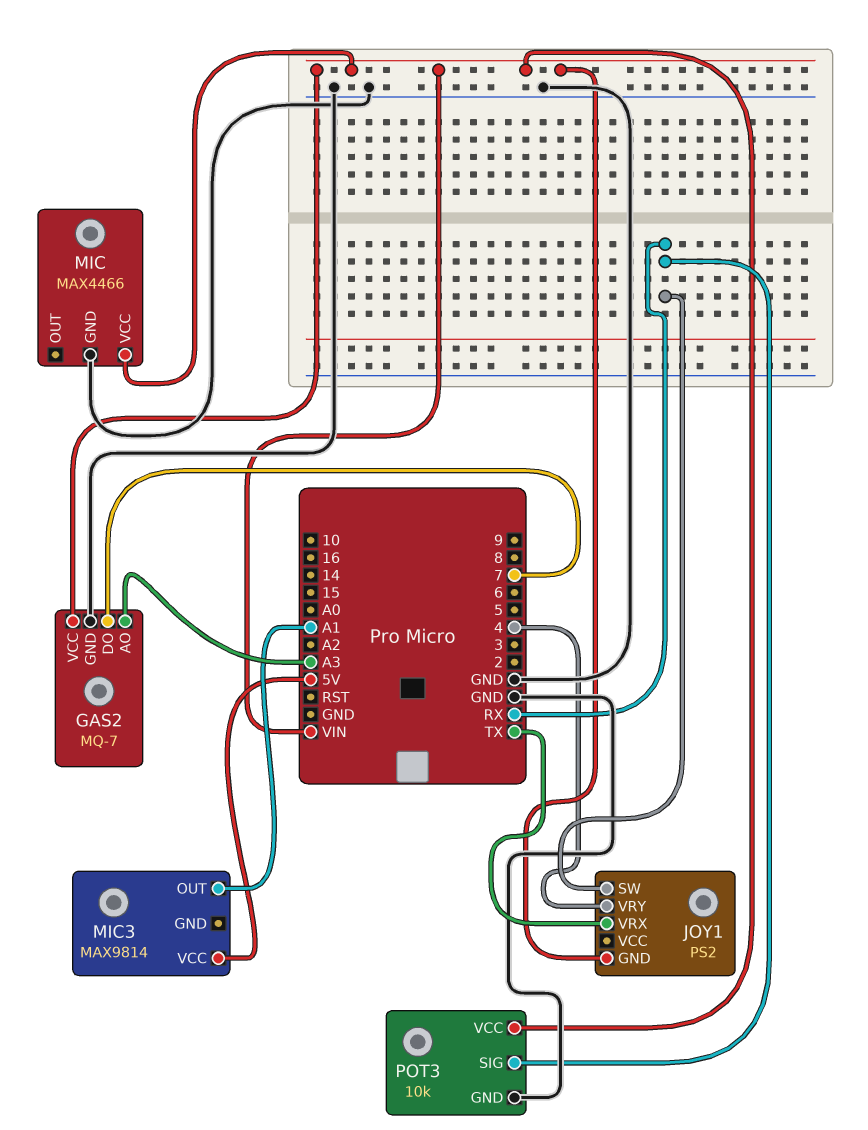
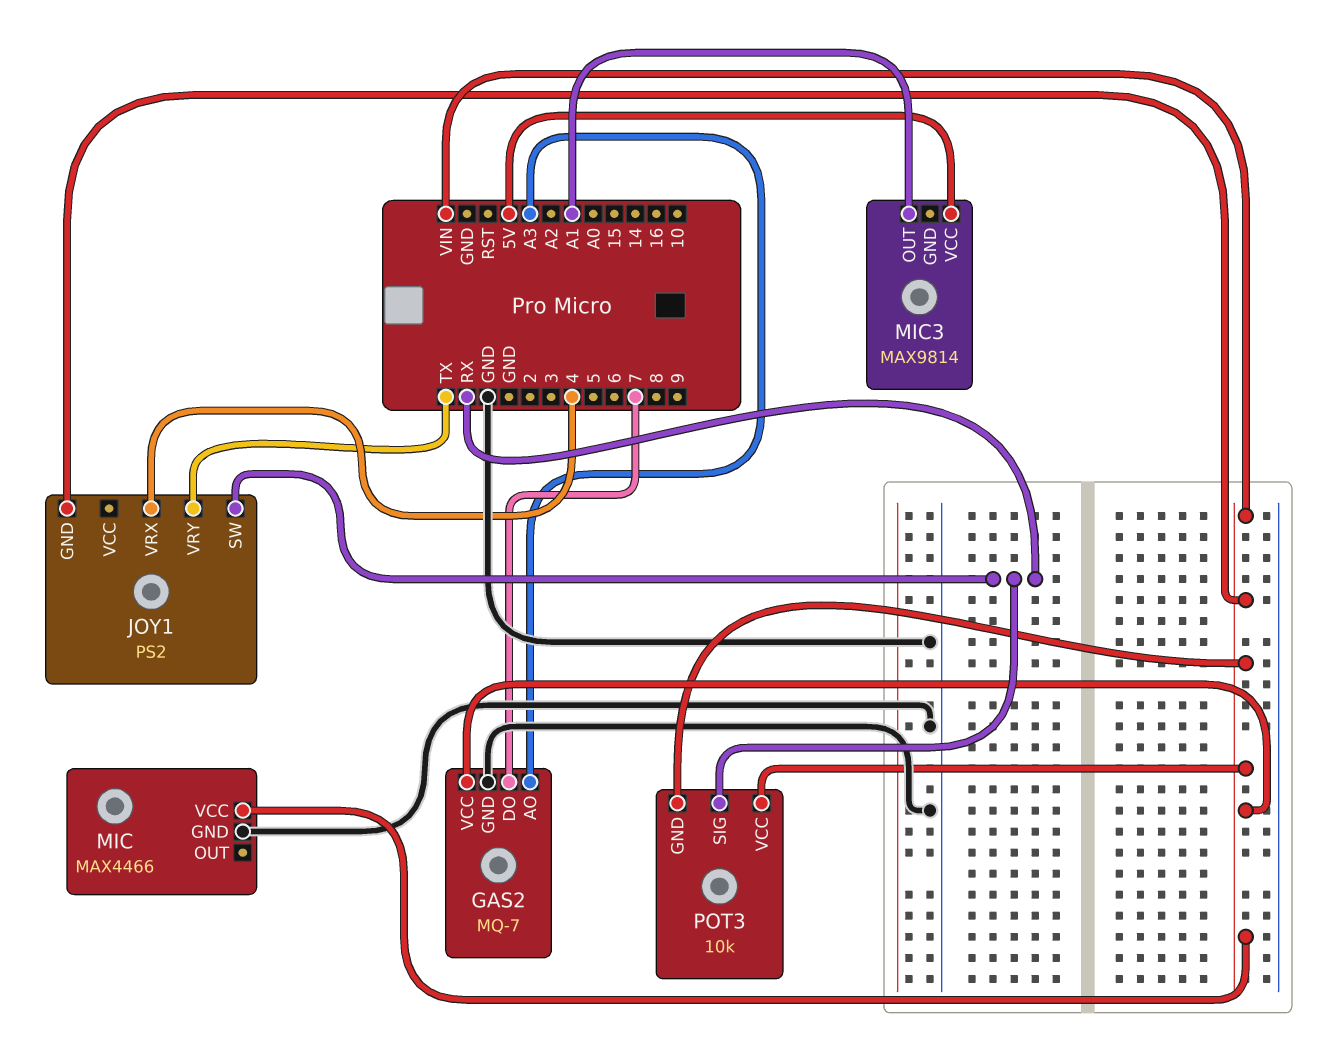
JOY1 pin VRX: TX -> 4
JOY1 pin VRY: 4 -> TX
POT3 pin GND: GND -> VIN

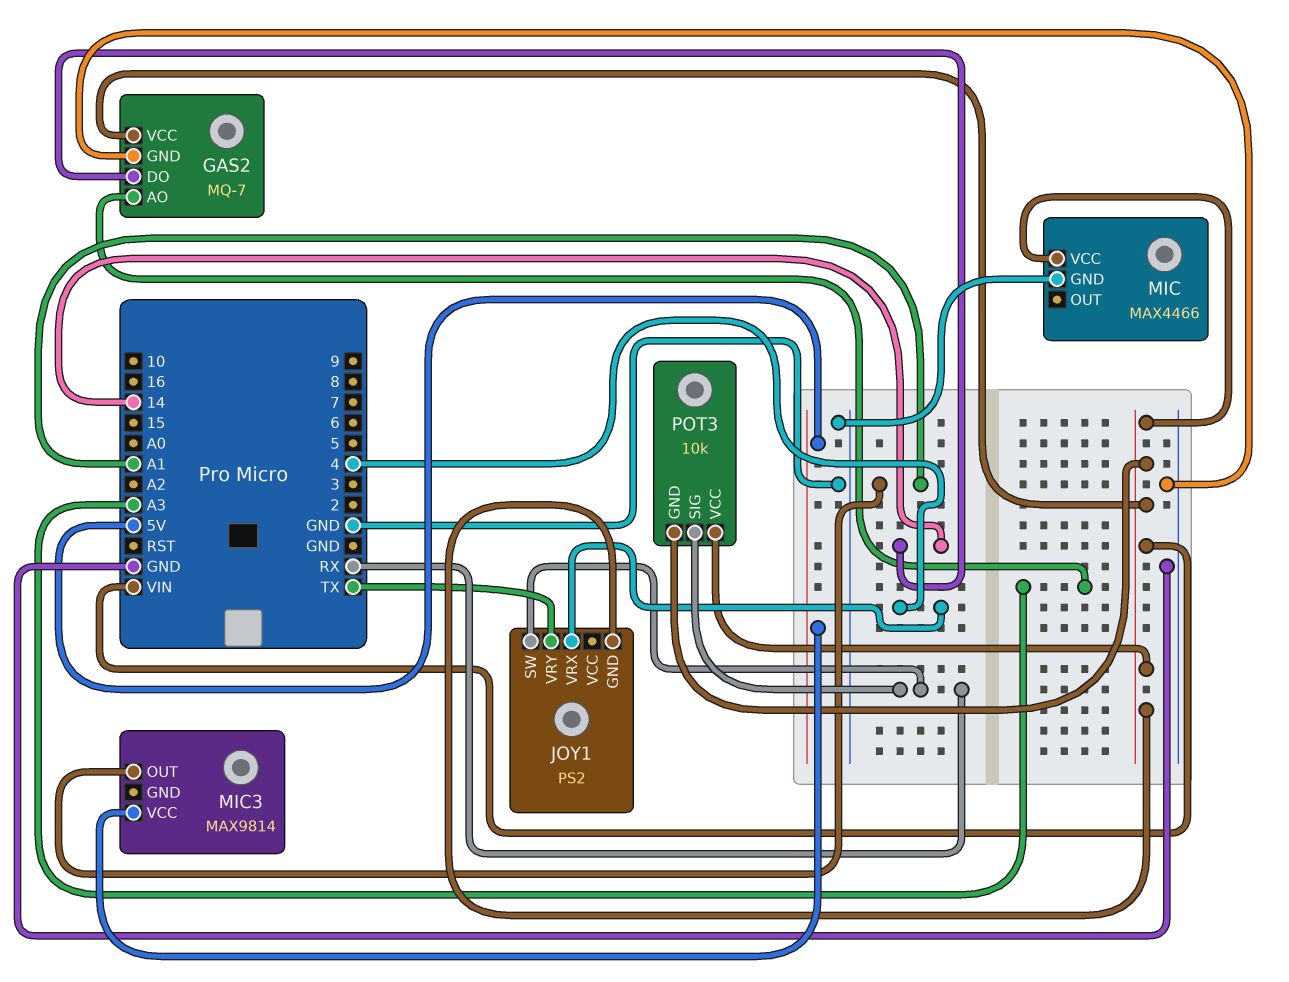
GAS2 pin DO: 7 -> 14

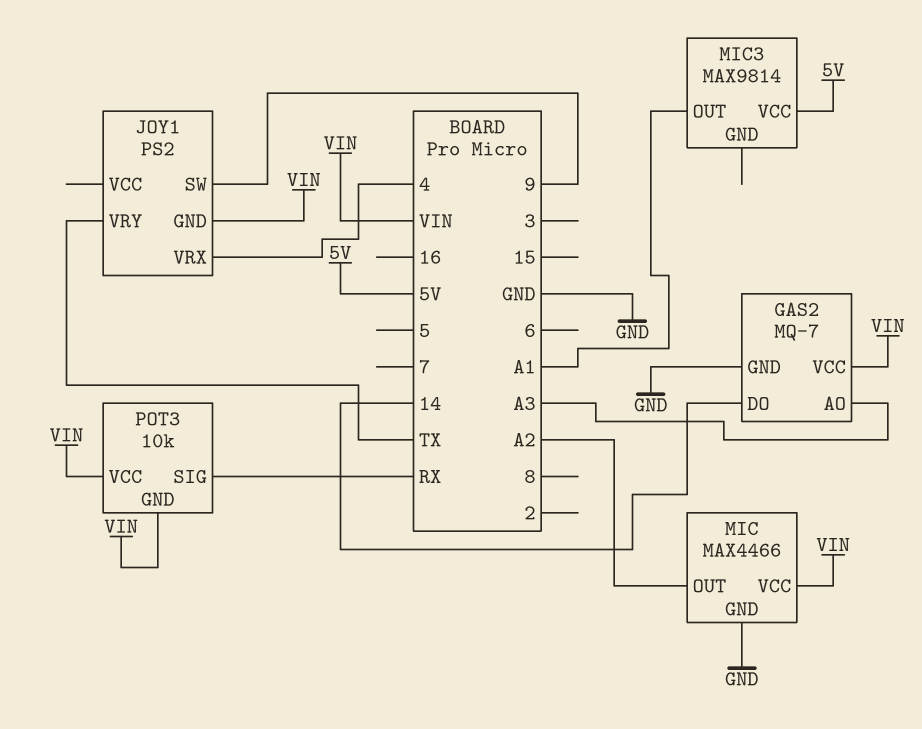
JOY1 pin SW: RX -> 9
MIC pin OUT: none -> A2

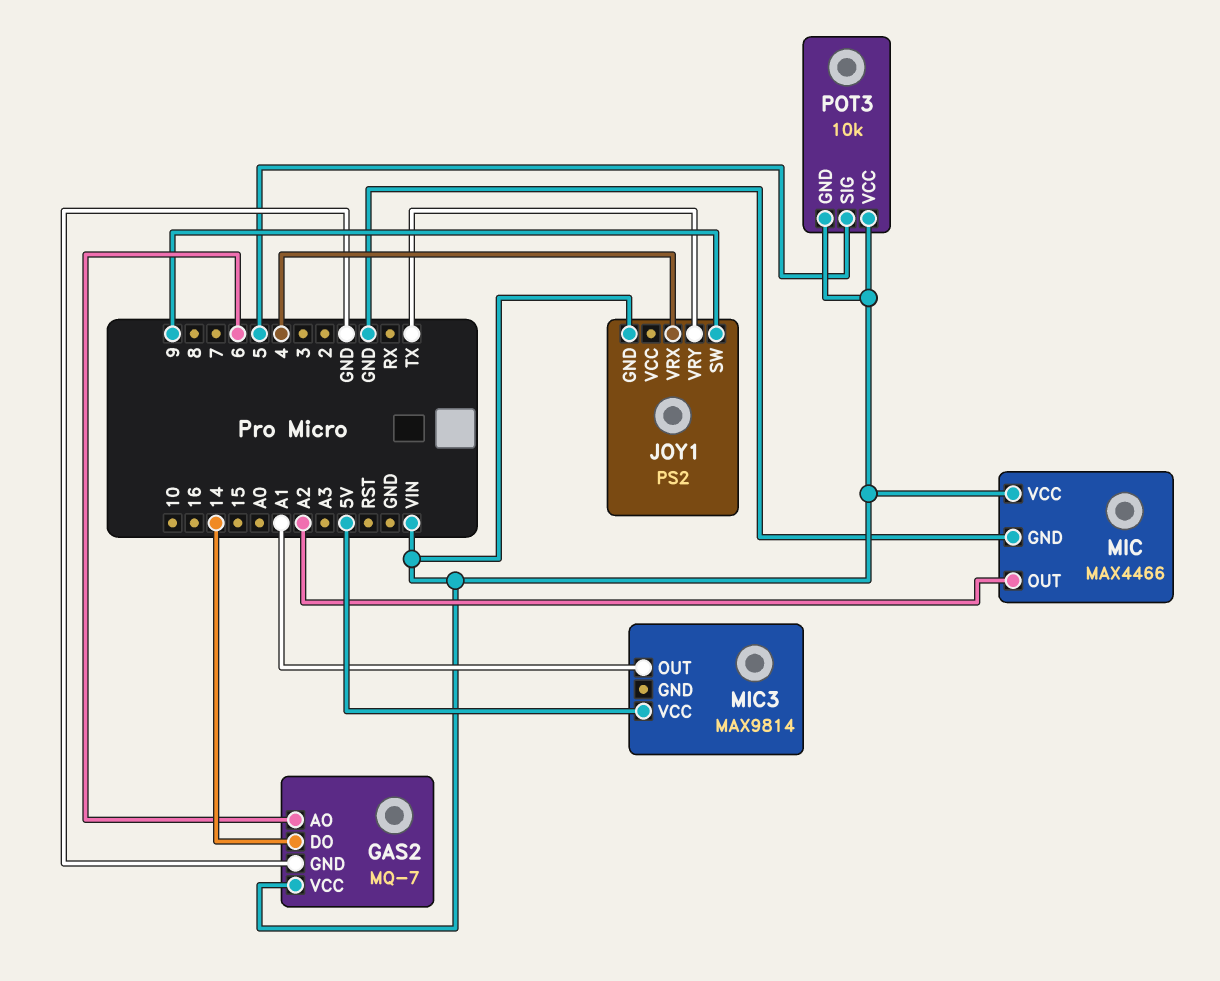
GAS2 pin AO: A3 -> 6
POT3 pin SIG: RX -> 5

